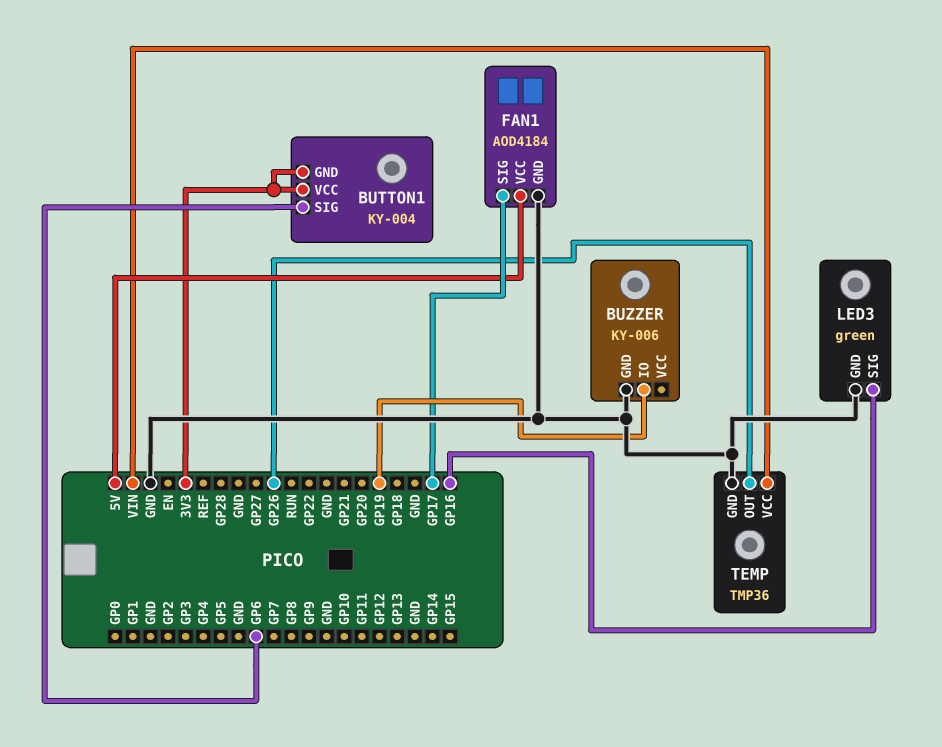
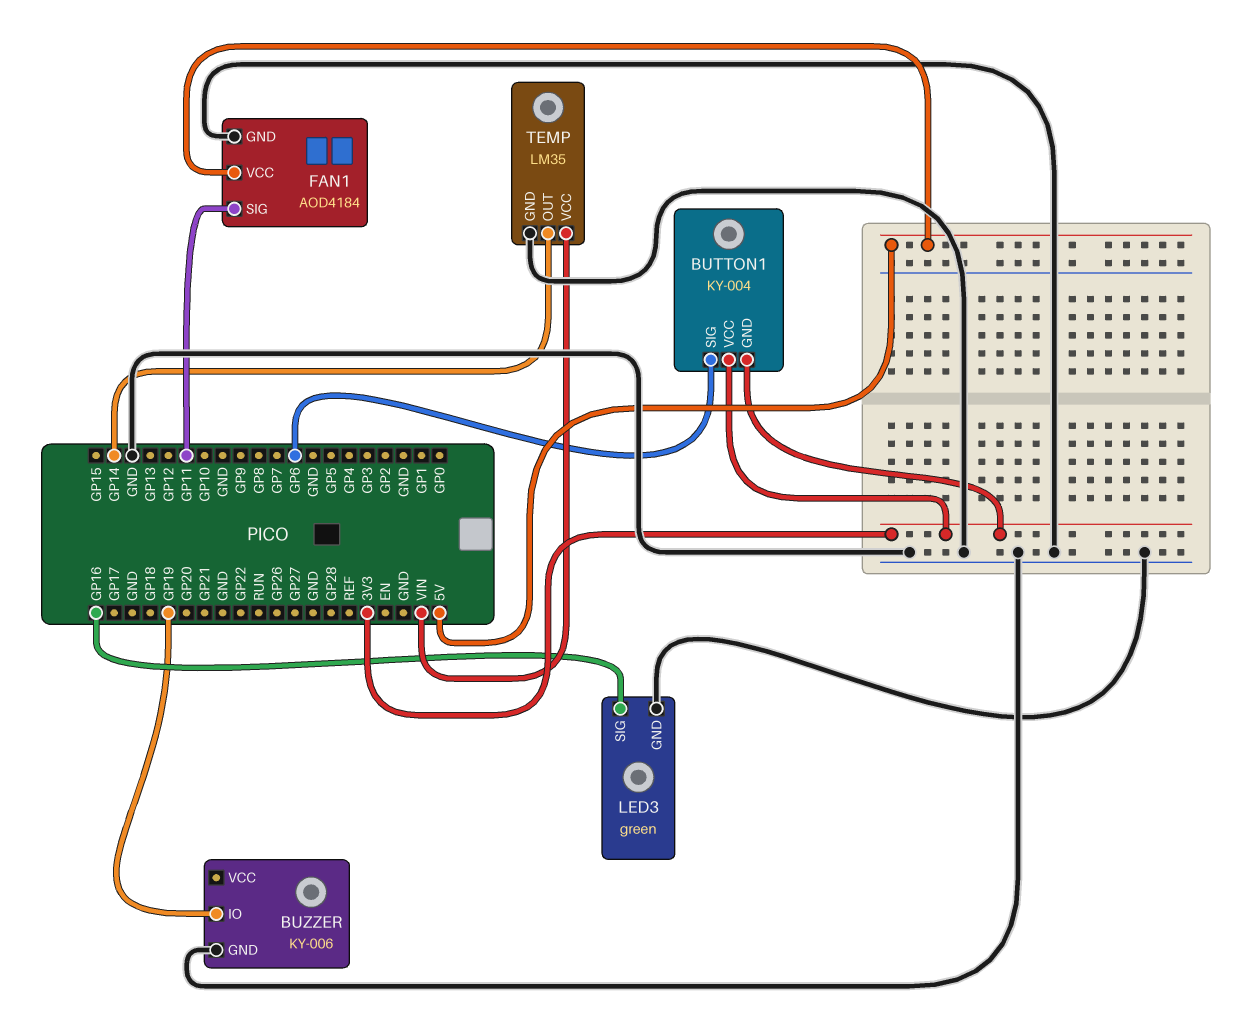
FAN1 pin SIG: GP17 -> GP11
TEMP: TMP36 -> LM35
TEMP pin OUT: GP26 -> GP14

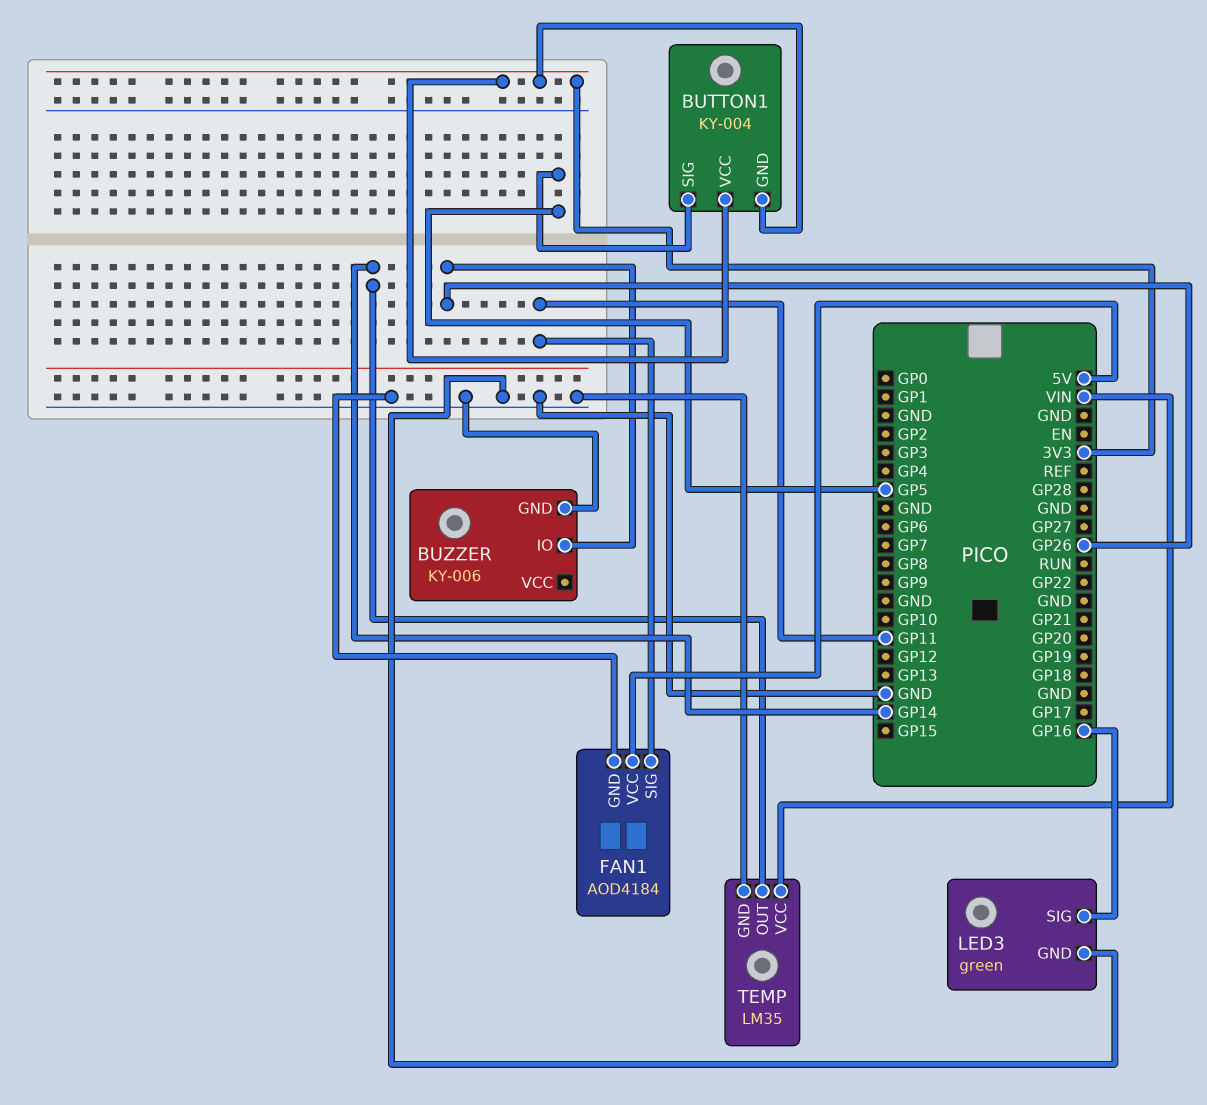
BUTTON1 pin SIG: GP6 -> GP5
BUZZER pin IO: GP19 -> GP26

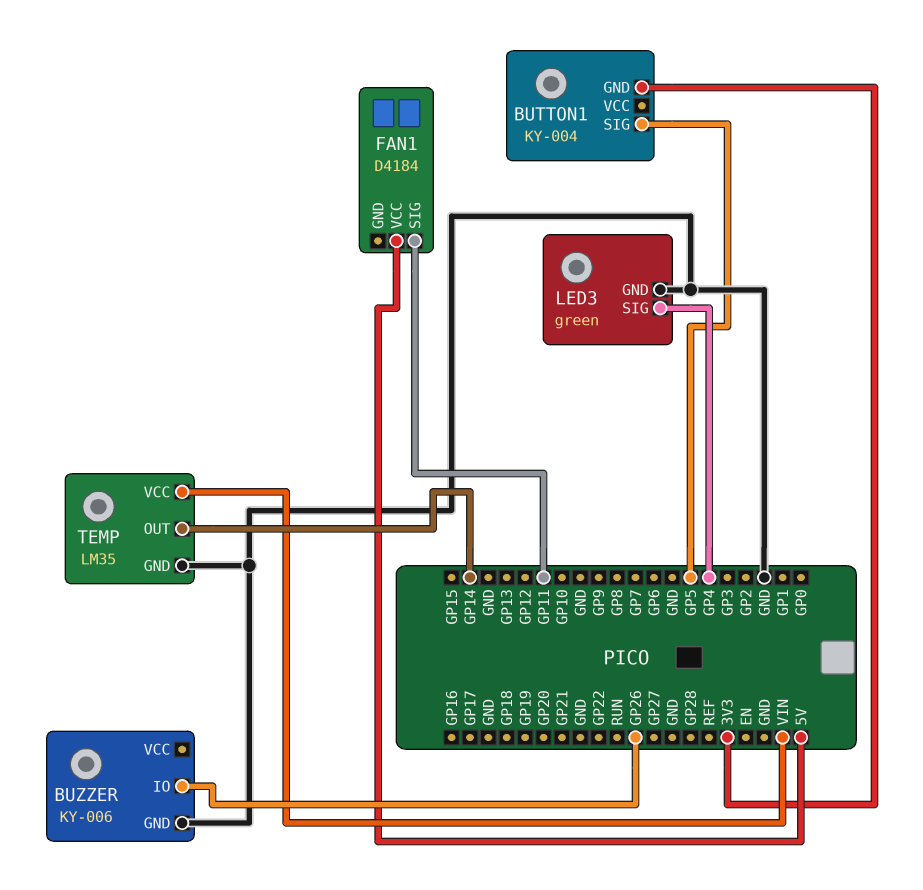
BUTTON1 pin VCC: 3V3 -> none
FAN1: AOD4184 -> D4184
FAN1 pin GND: GND -> none
LED3 pin SIG: GP16 -> GP4

